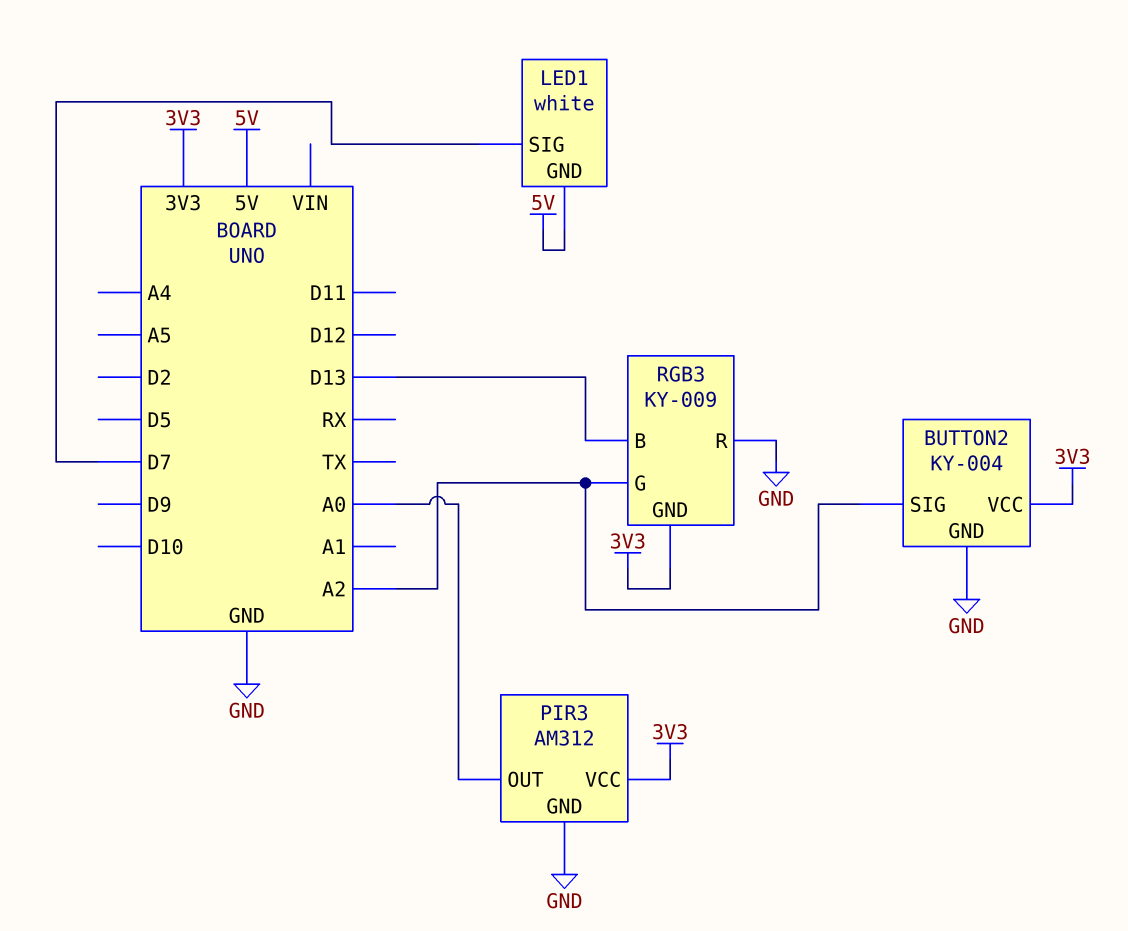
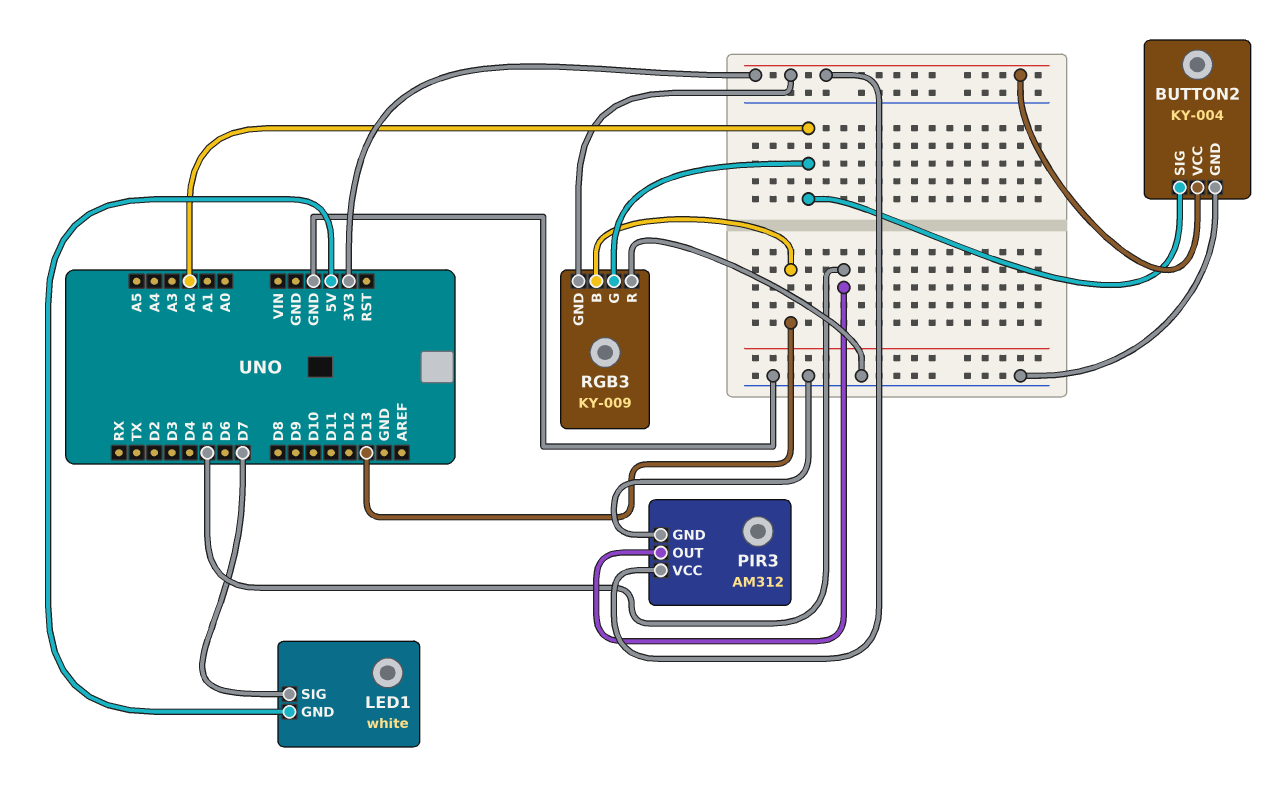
PIR3 pin OUT: A0 -> D5

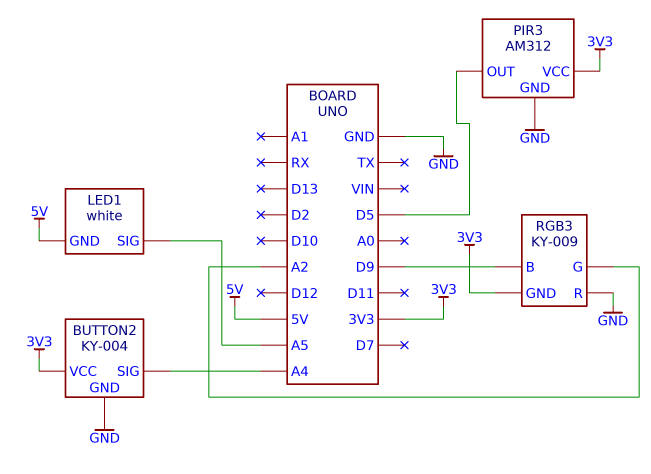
BUTTON2 pin SIG: A2 -> A4
LED1 pin SIG: D7 -> A5
RGB3 pin B: D13 -> D9

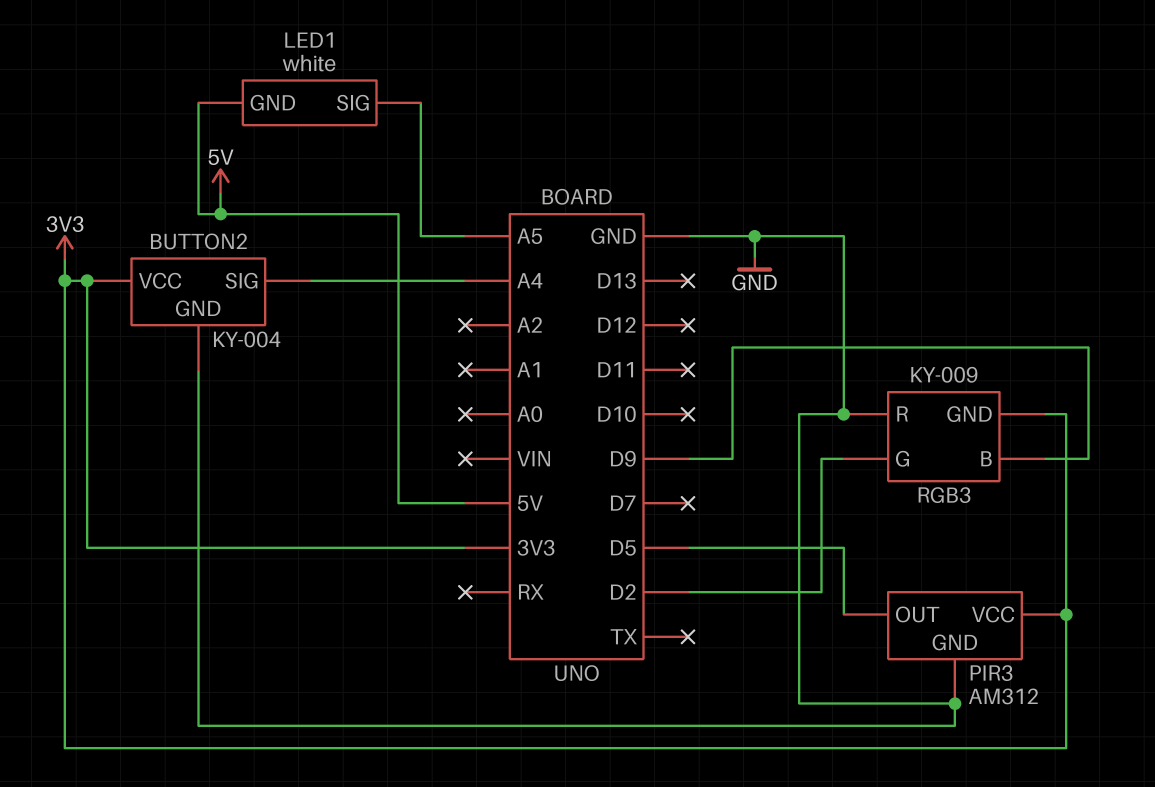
RGB3 pin G: A2 -> D2

